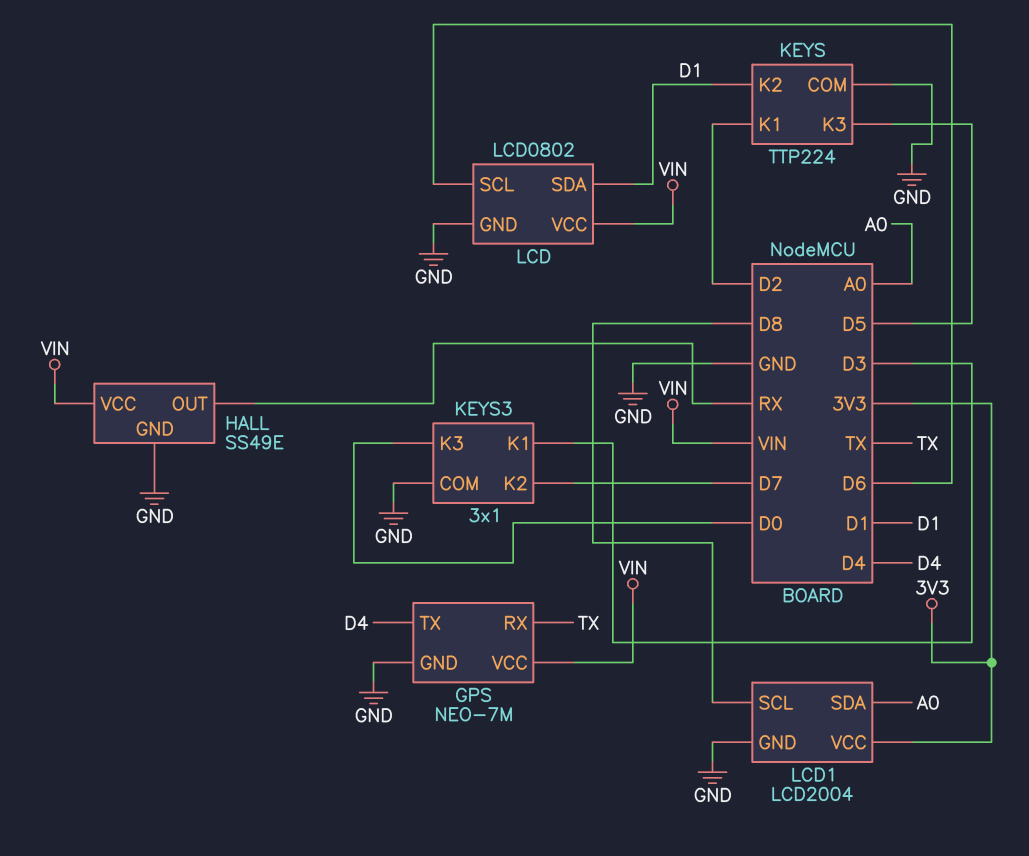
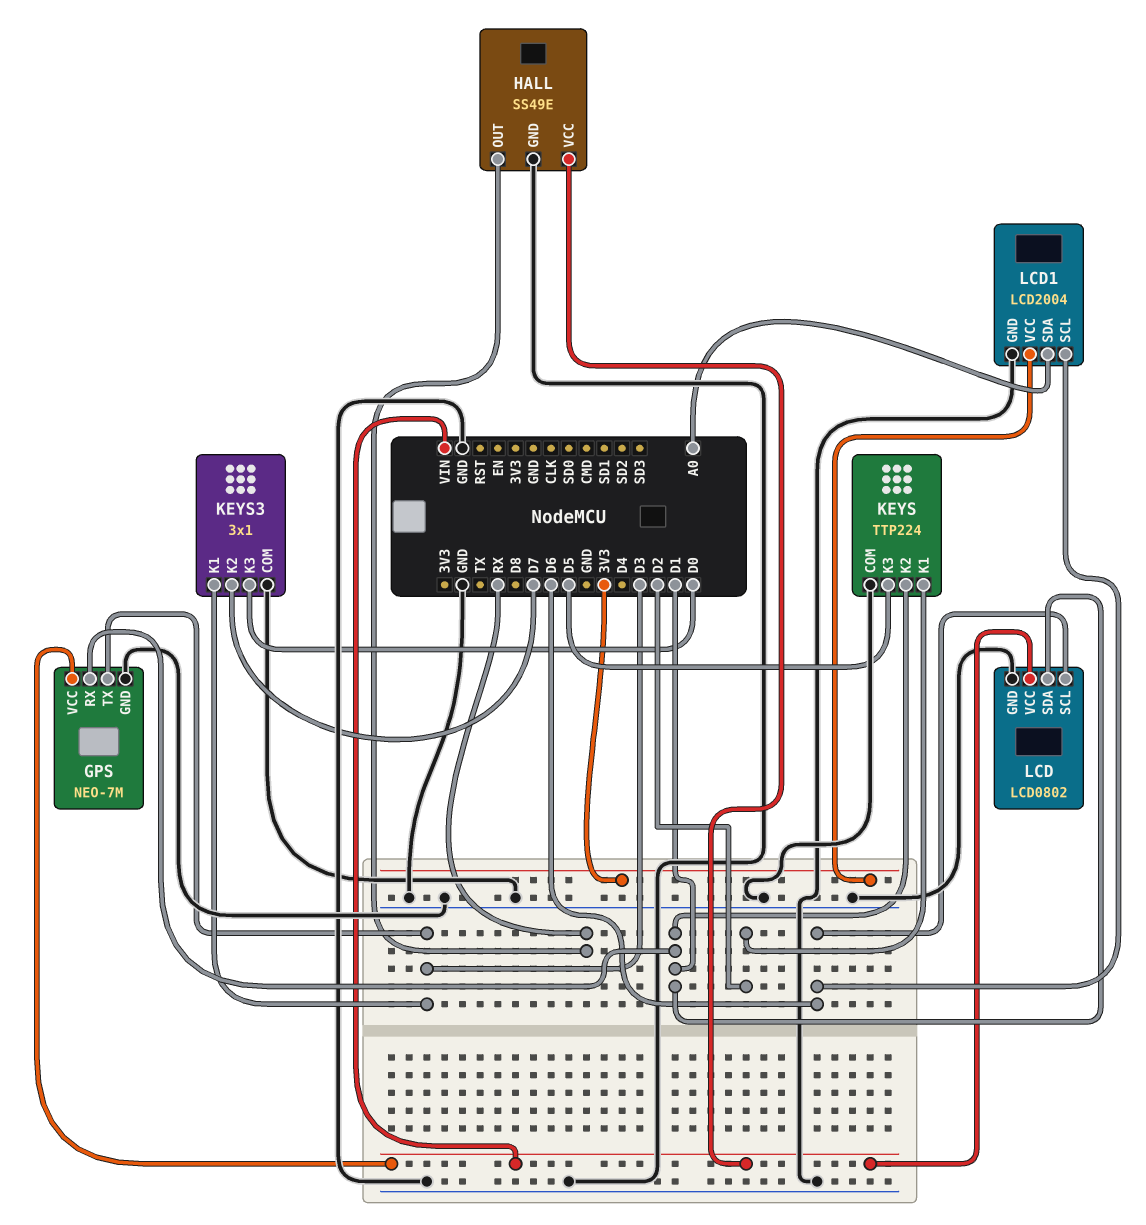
GPS pin RX: TX -> D1
GPS pin TX: D4 -> D3
LCD1 pin SCL: D8 -> D6

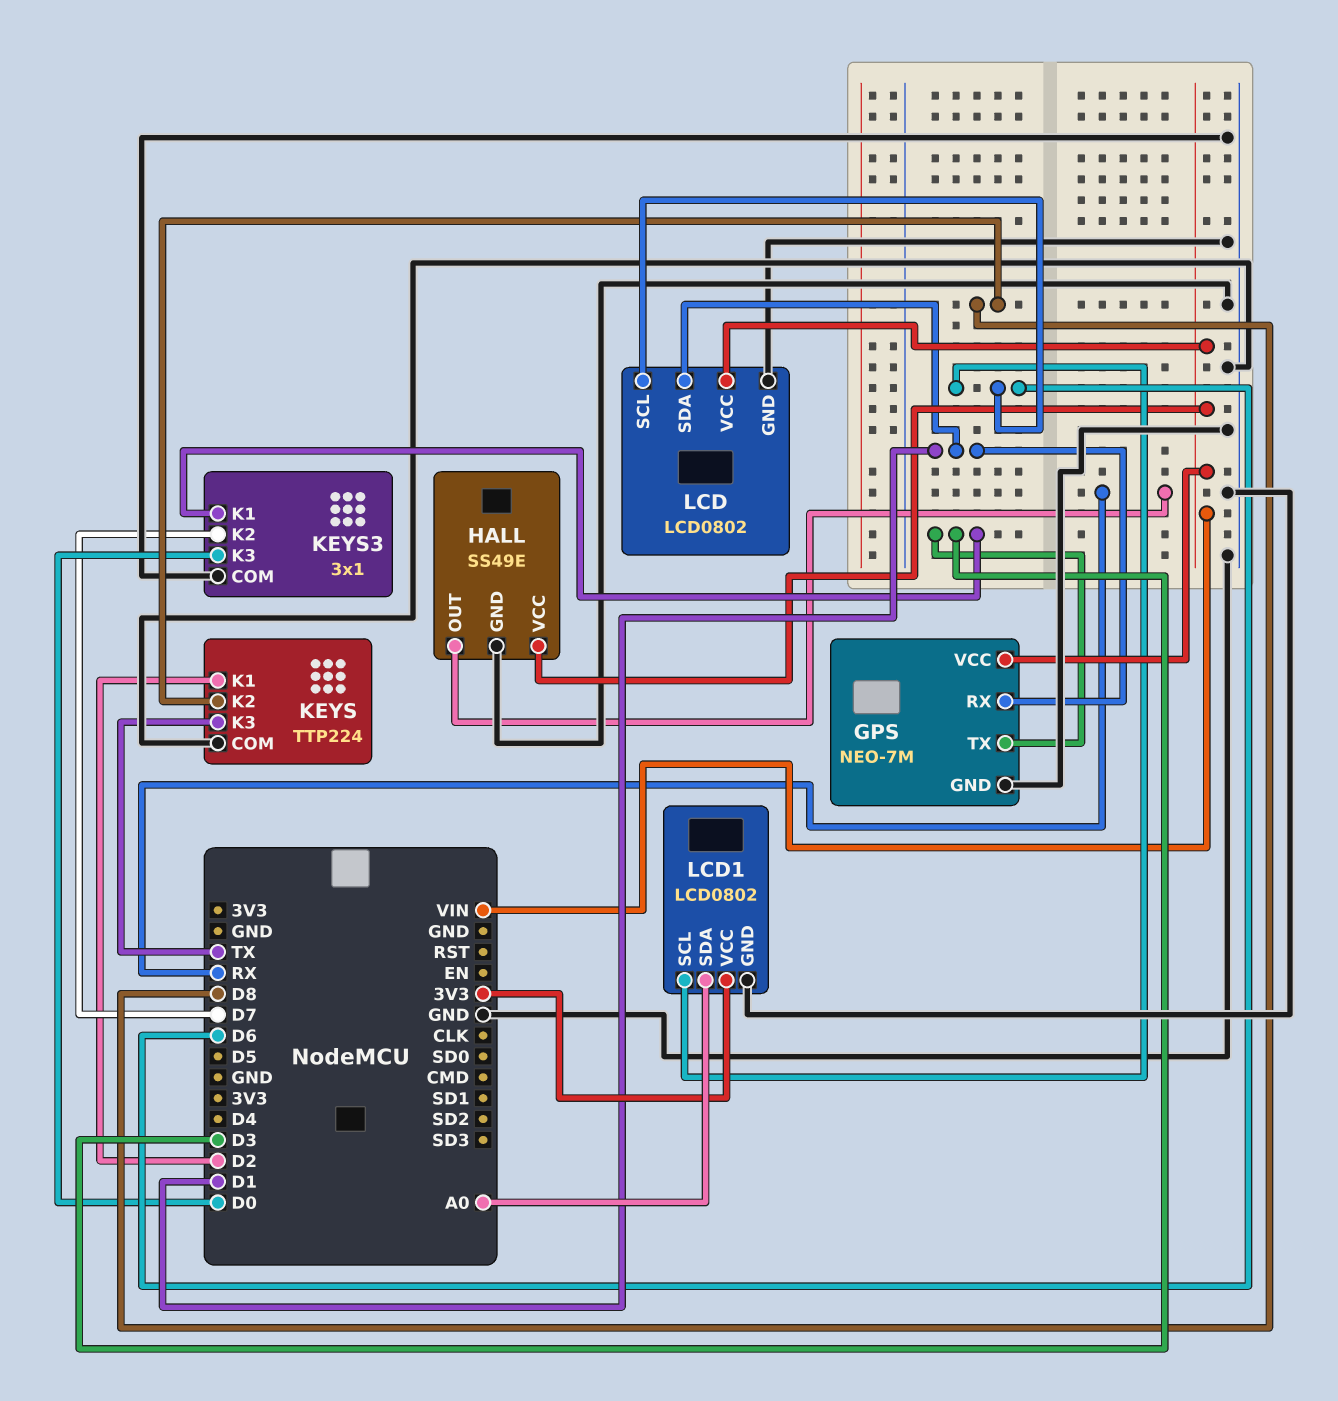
KEYS pin K2: D1 -> D8
KEYS pin K3: D5 -> TX
LCD1: LCD2004 -> LCD0802

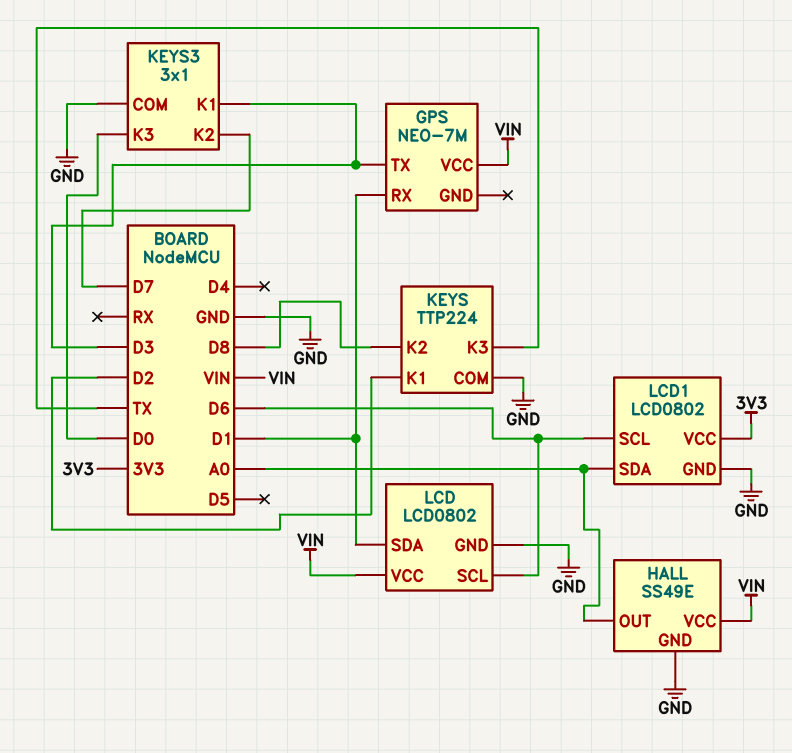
GPS pin GND: GND -> none
HALL pin OUT: RX -> A0

